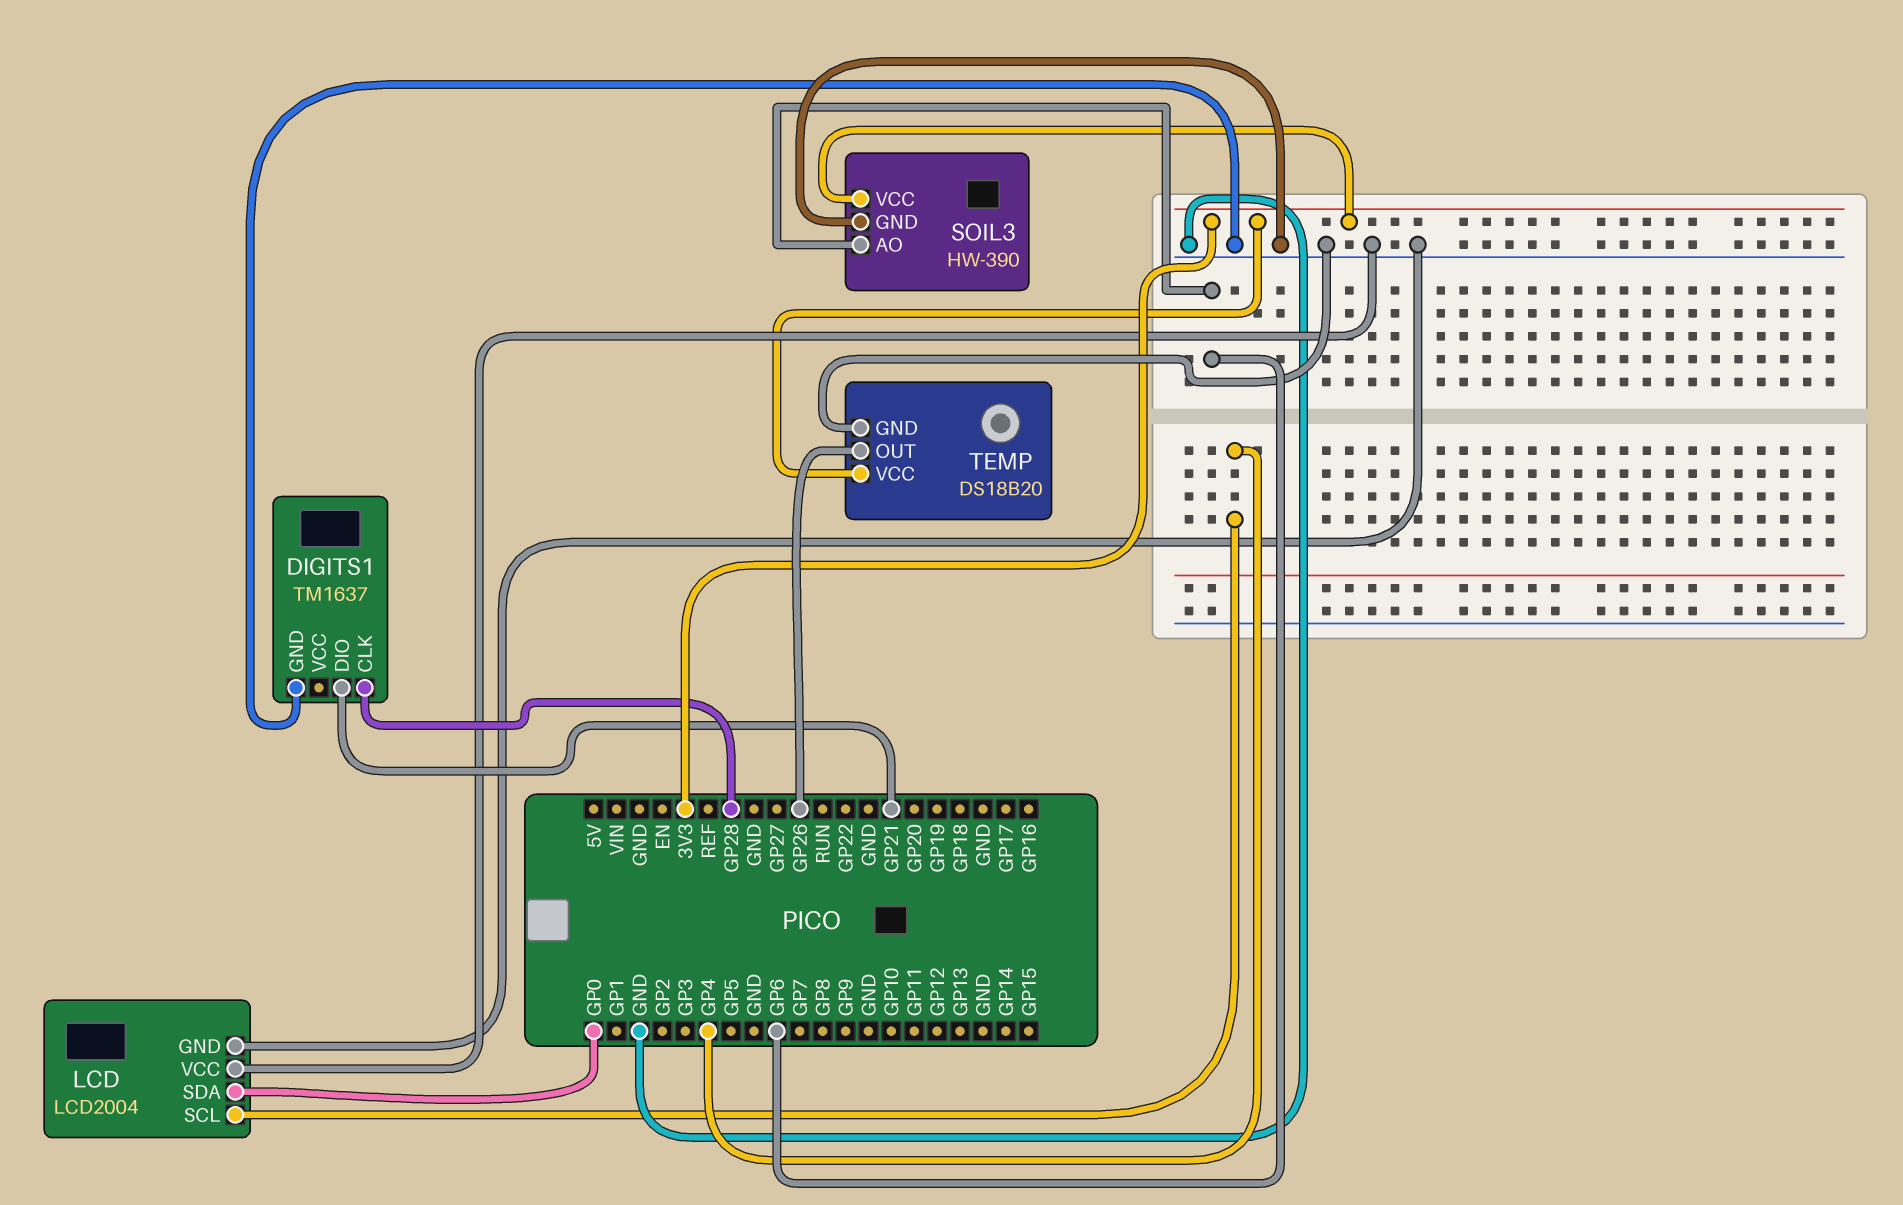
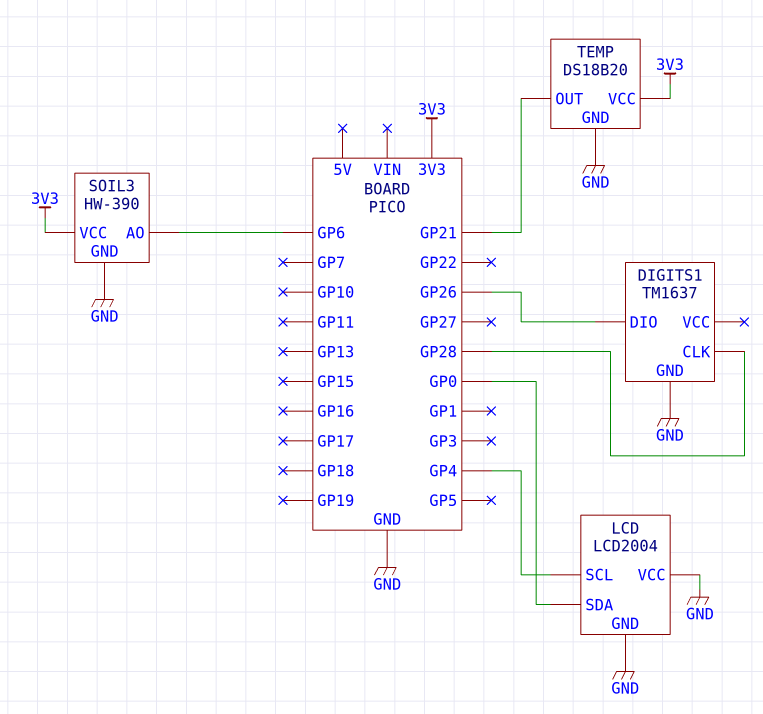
DIGITS1 pin DIO: GP21 -> GP26
TEMP pin OUT: GP26 -> GP21

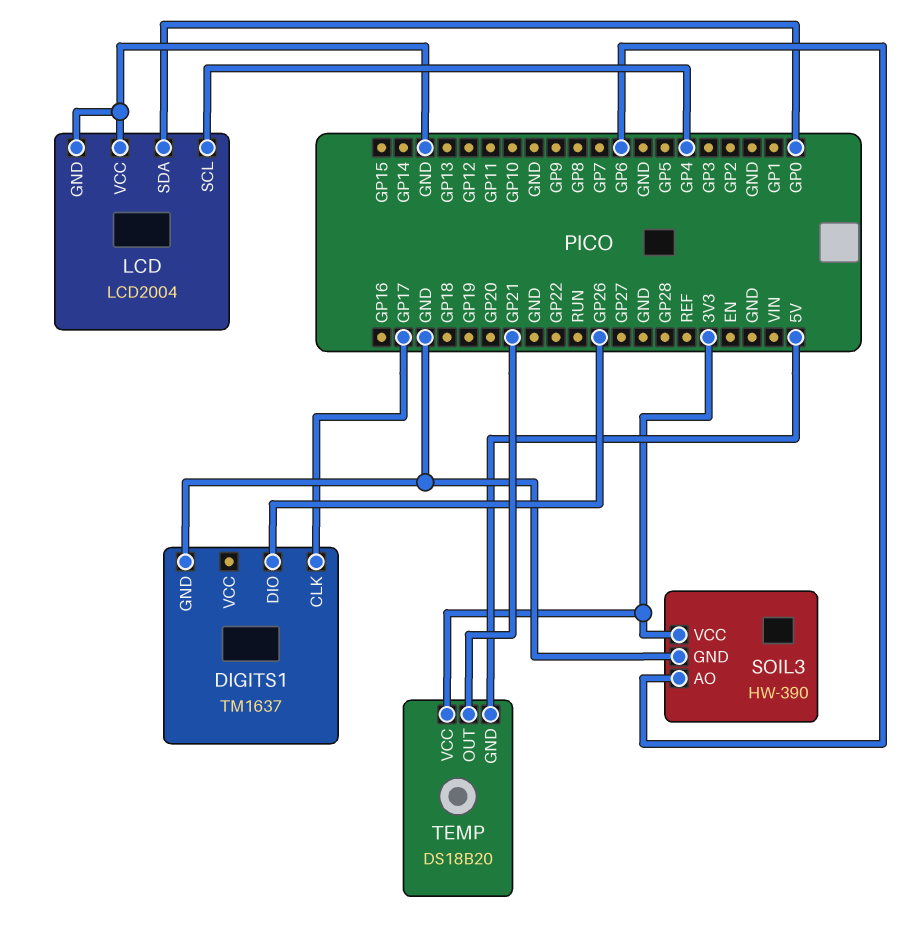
DIGITS1 pin CLK: GP28 -> GP17
TEMP pin GND: GND -> 5V

